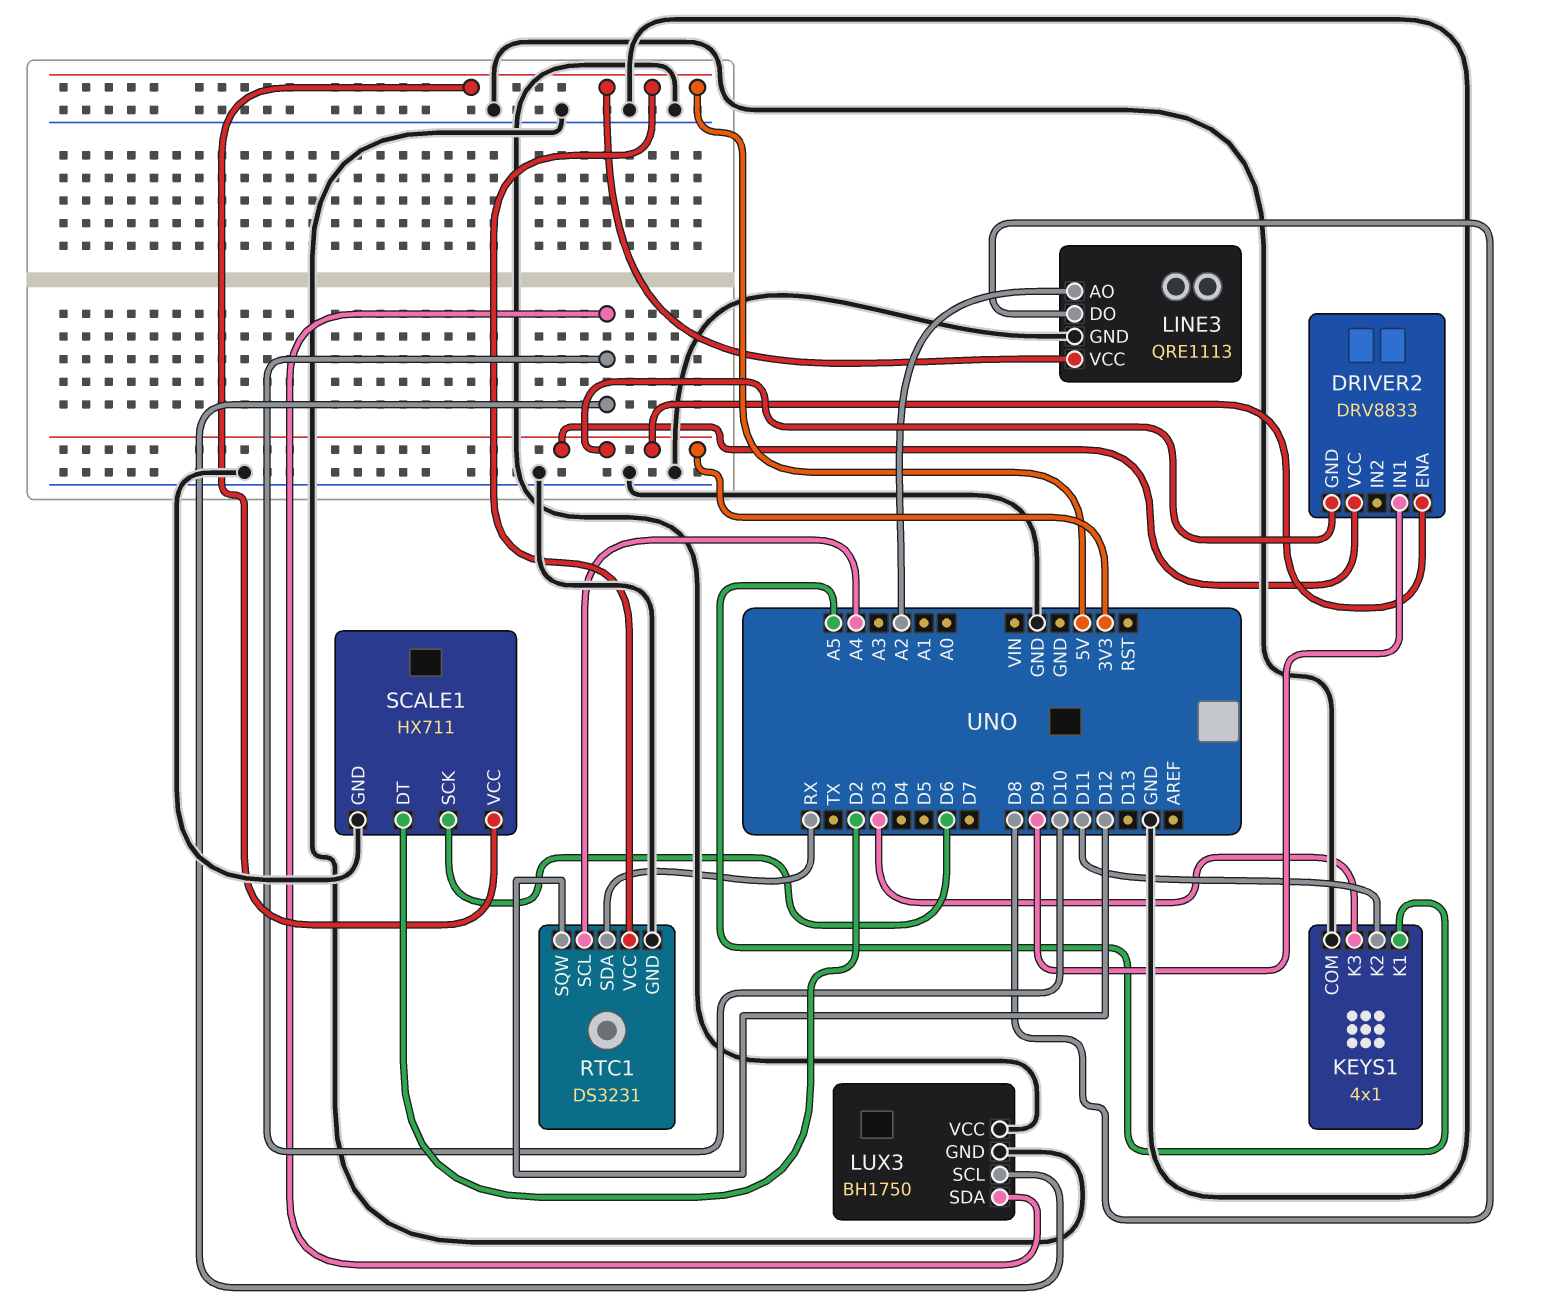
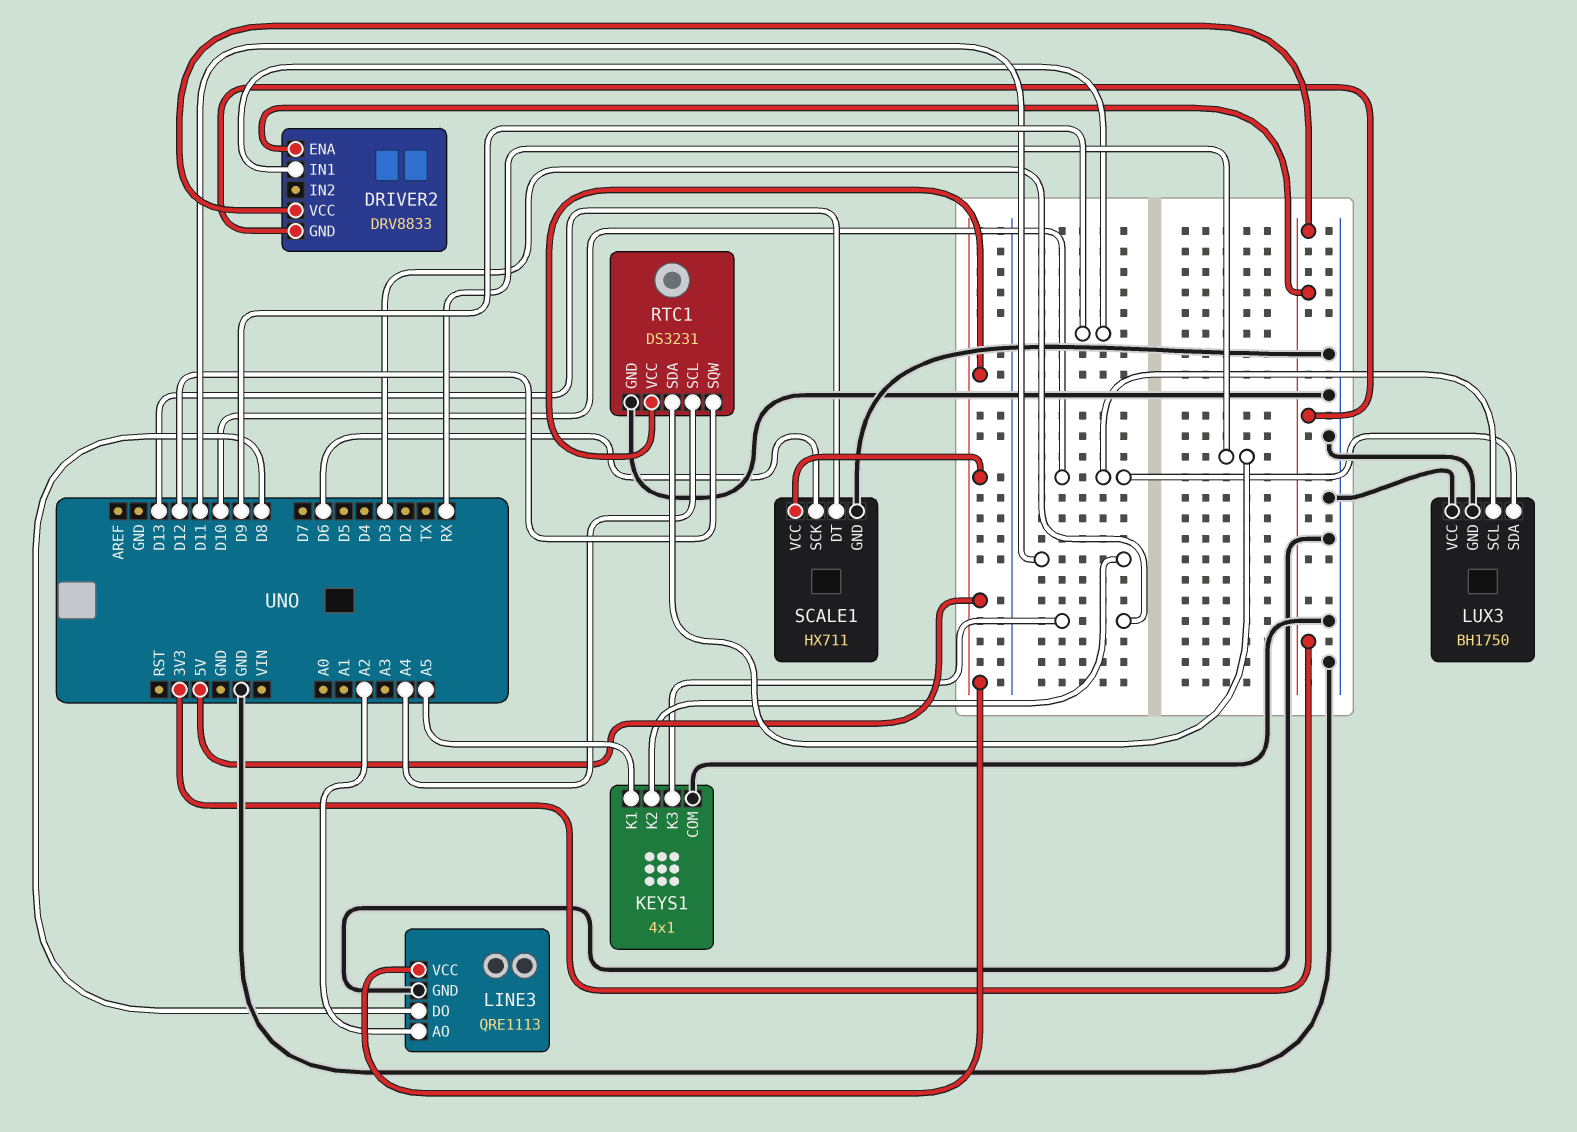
SCALE1 pin DT: D2 -> D13

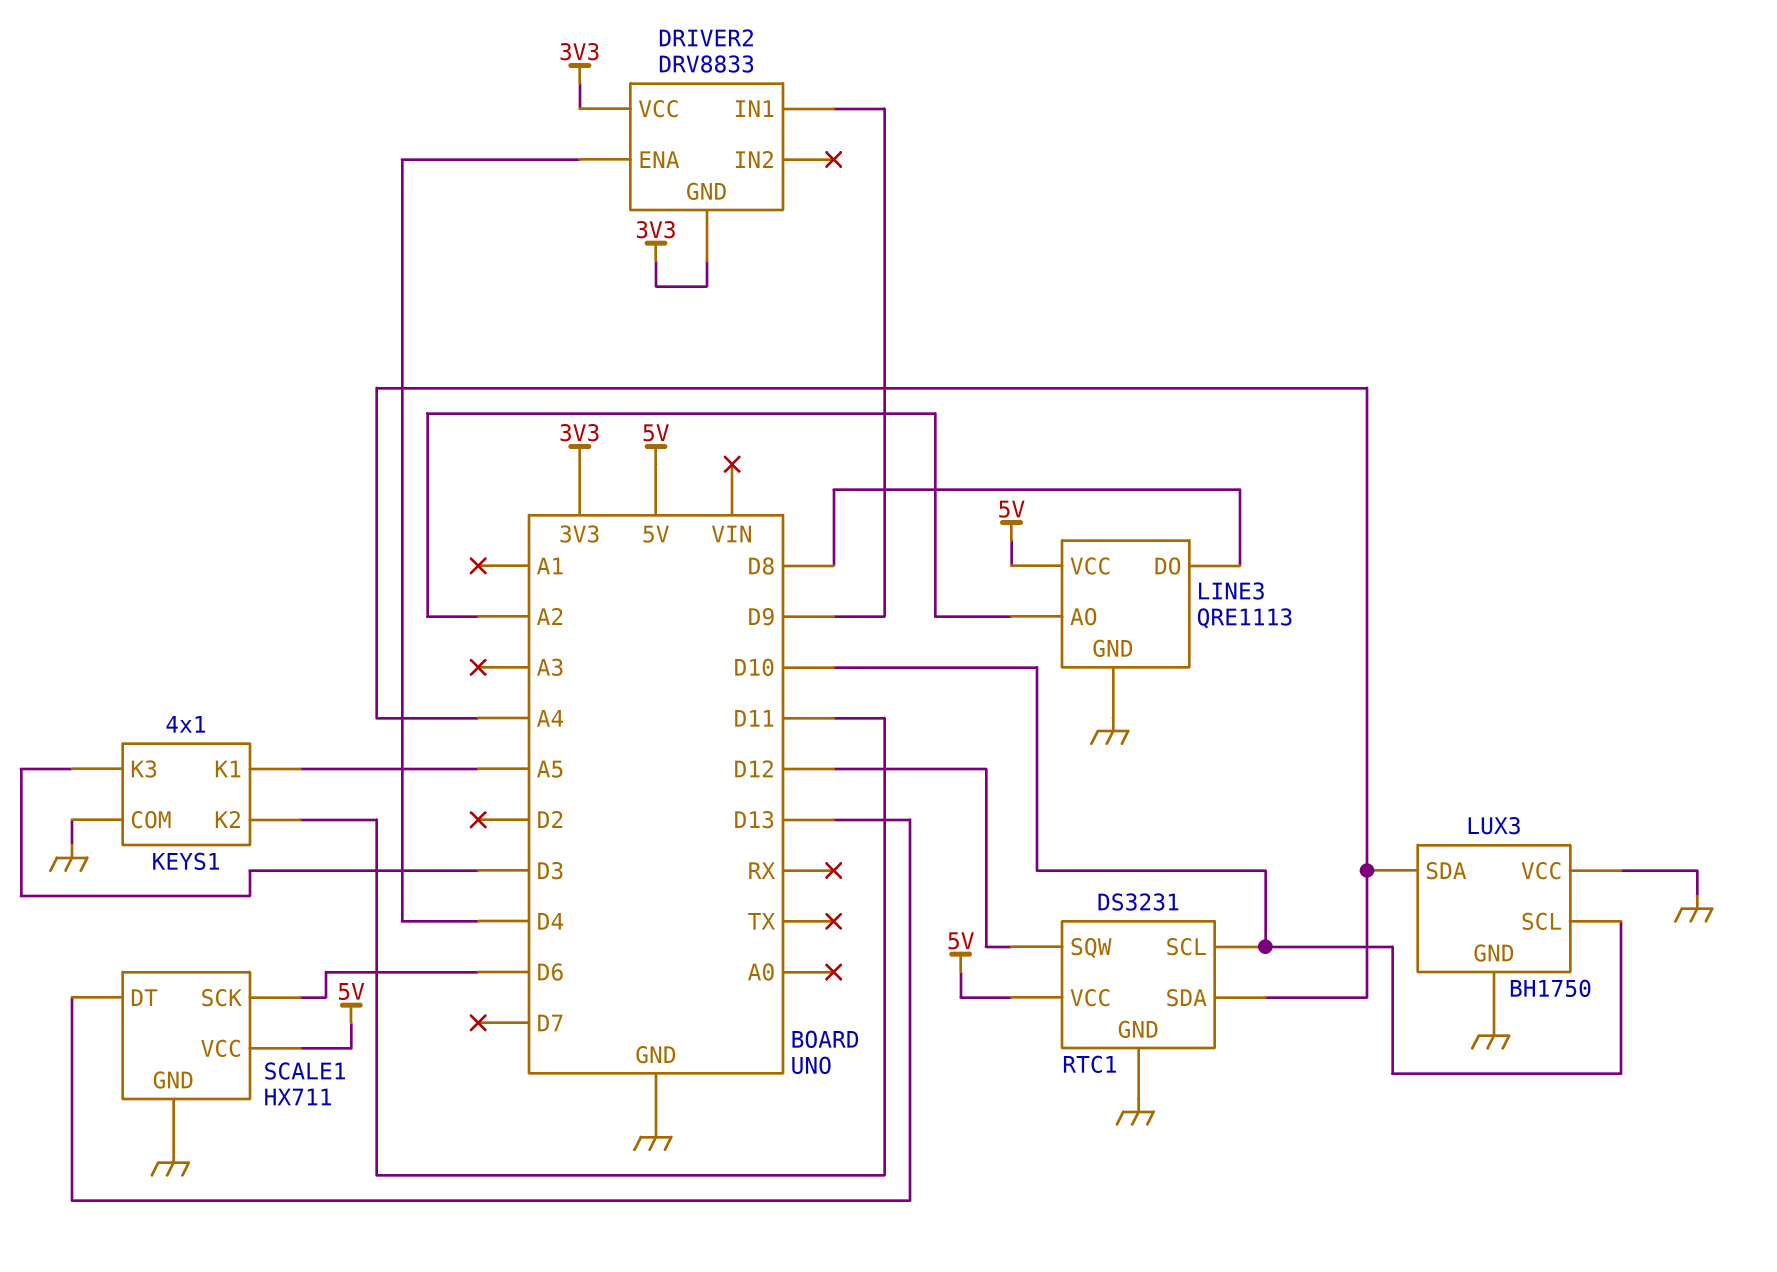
DRIVER2 pin ENA: 3V3 -> D4
LUX3 pin SDA: D10 -> A4
RTC1 pin SCL: A4 -> D10
RTC1 pin SDA: RX -> A4

